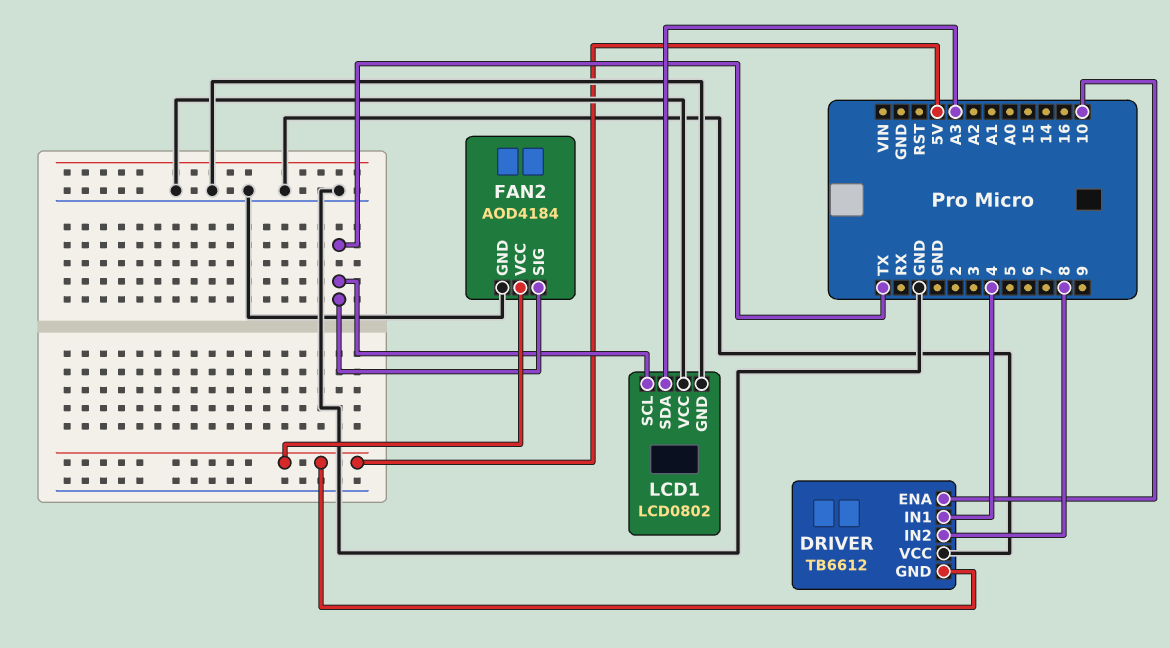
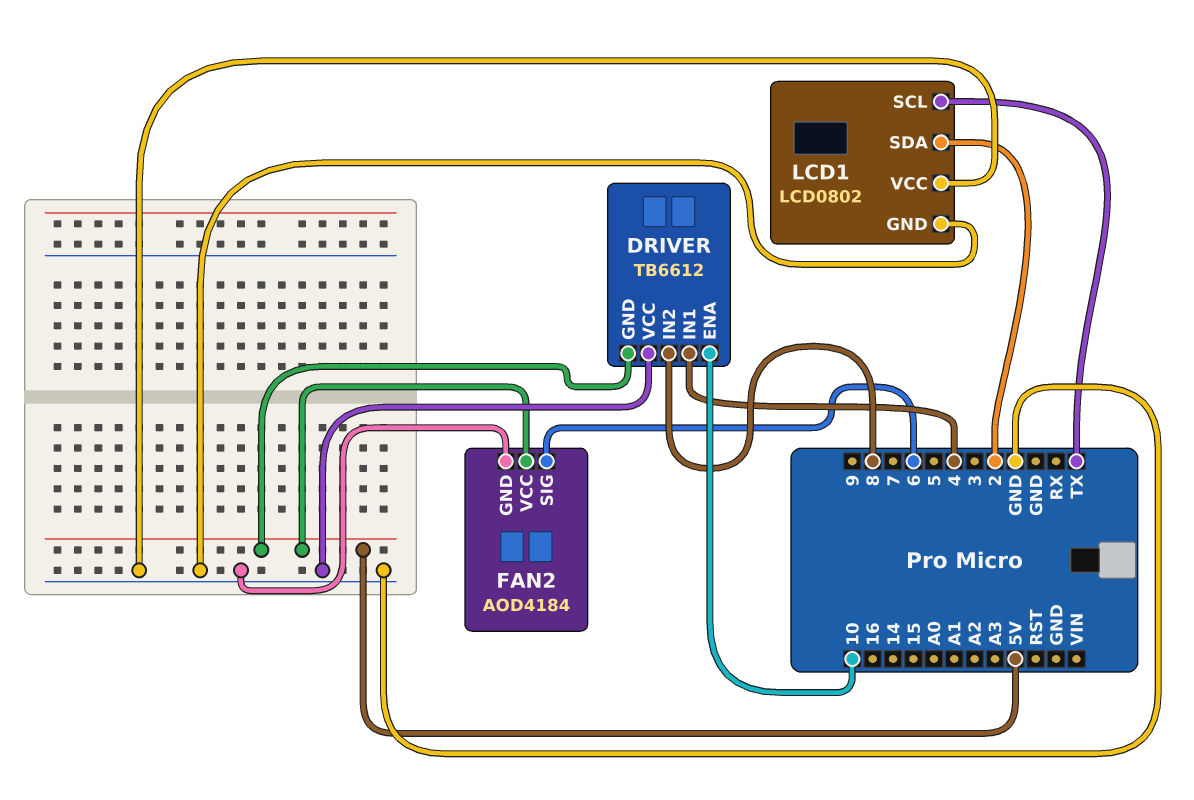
FAN2 pin SIG: TX -> 6
LCD1 pin SDA: A3 -> 2

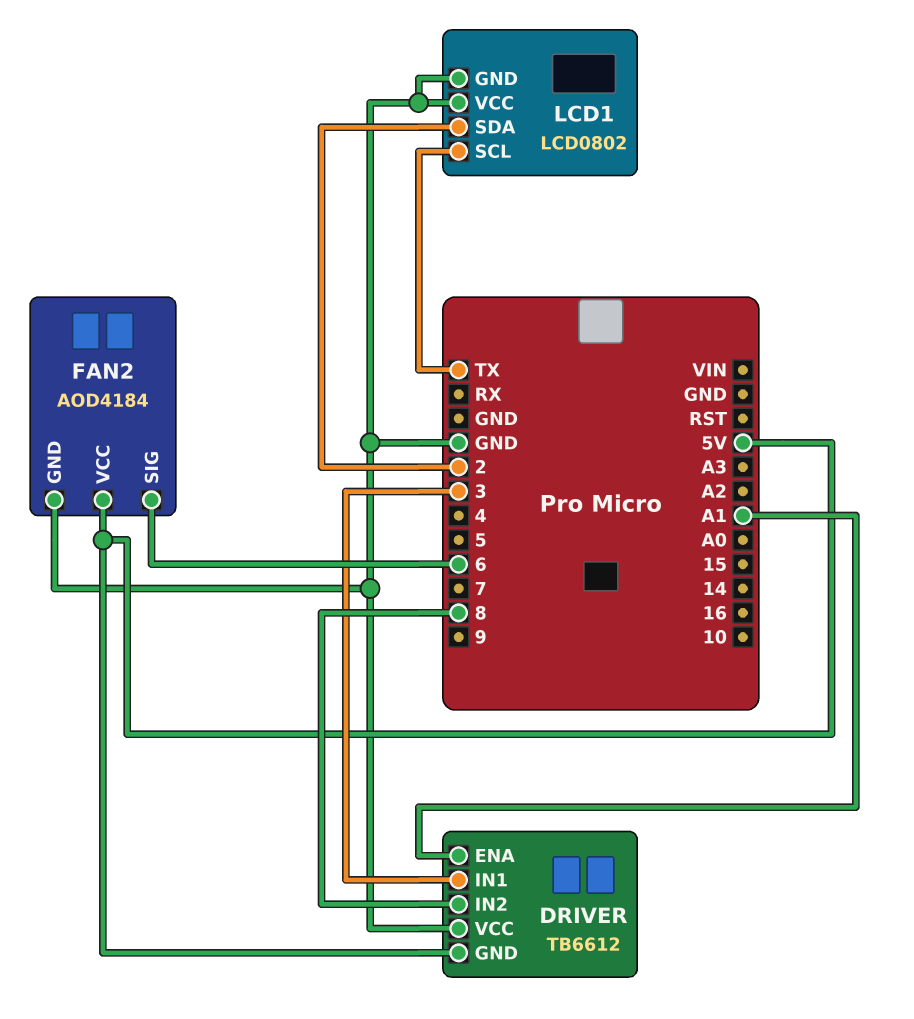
DRIVER pin ENA: 10 -> A1
DRIVER pin IN1: 4 -> 3

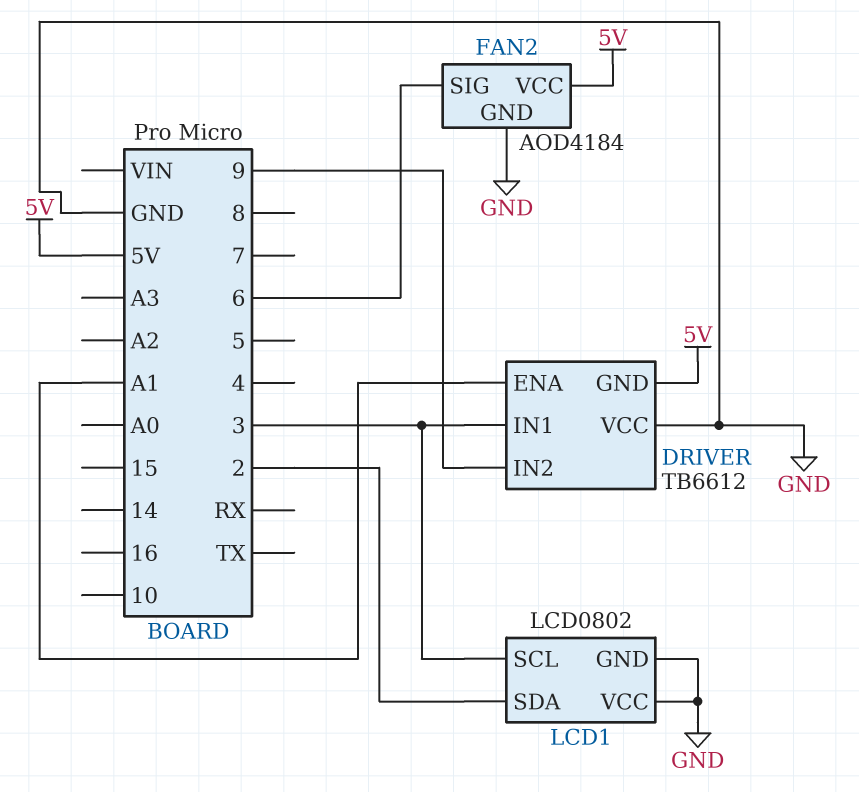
DRIVER pin IN2: 8 -> 9
LCD1 pin SCL: TX -> 3

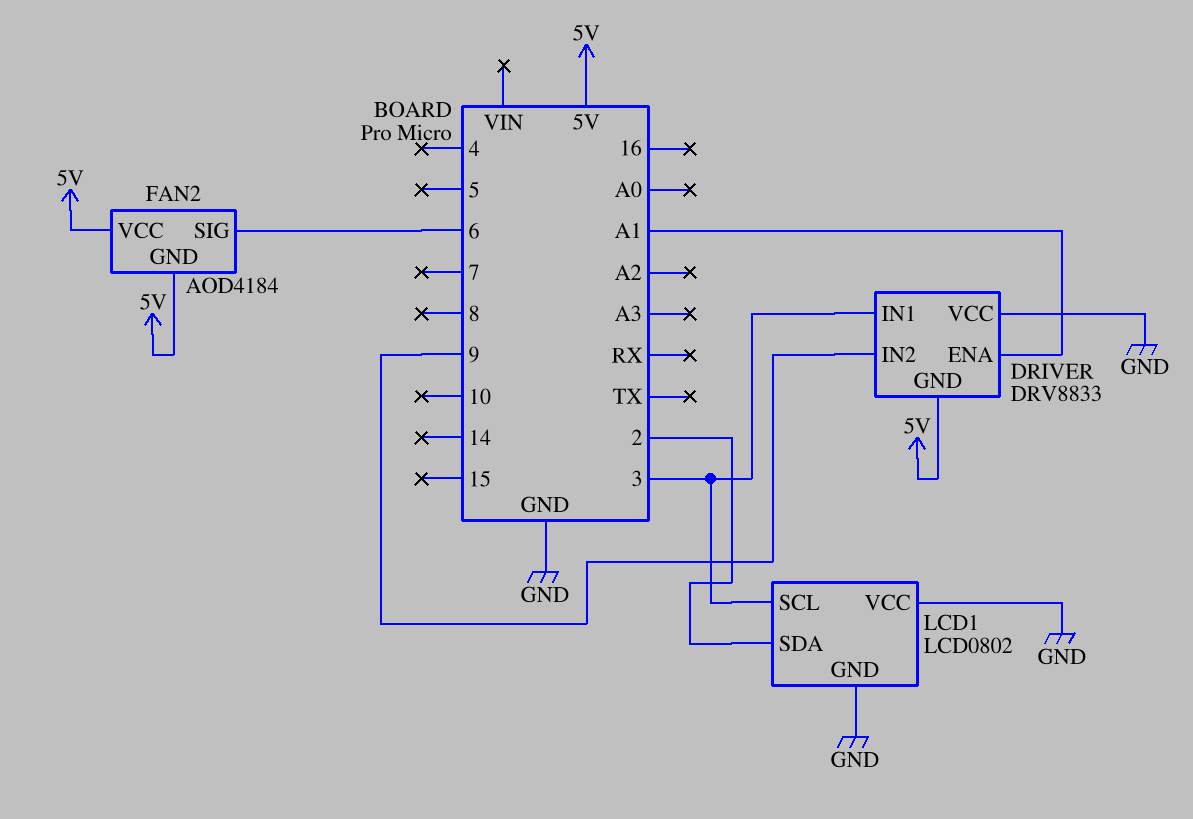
DRIVER: TB6612 -> DRV8833
FAN2 pin GND: GND -> 5V

